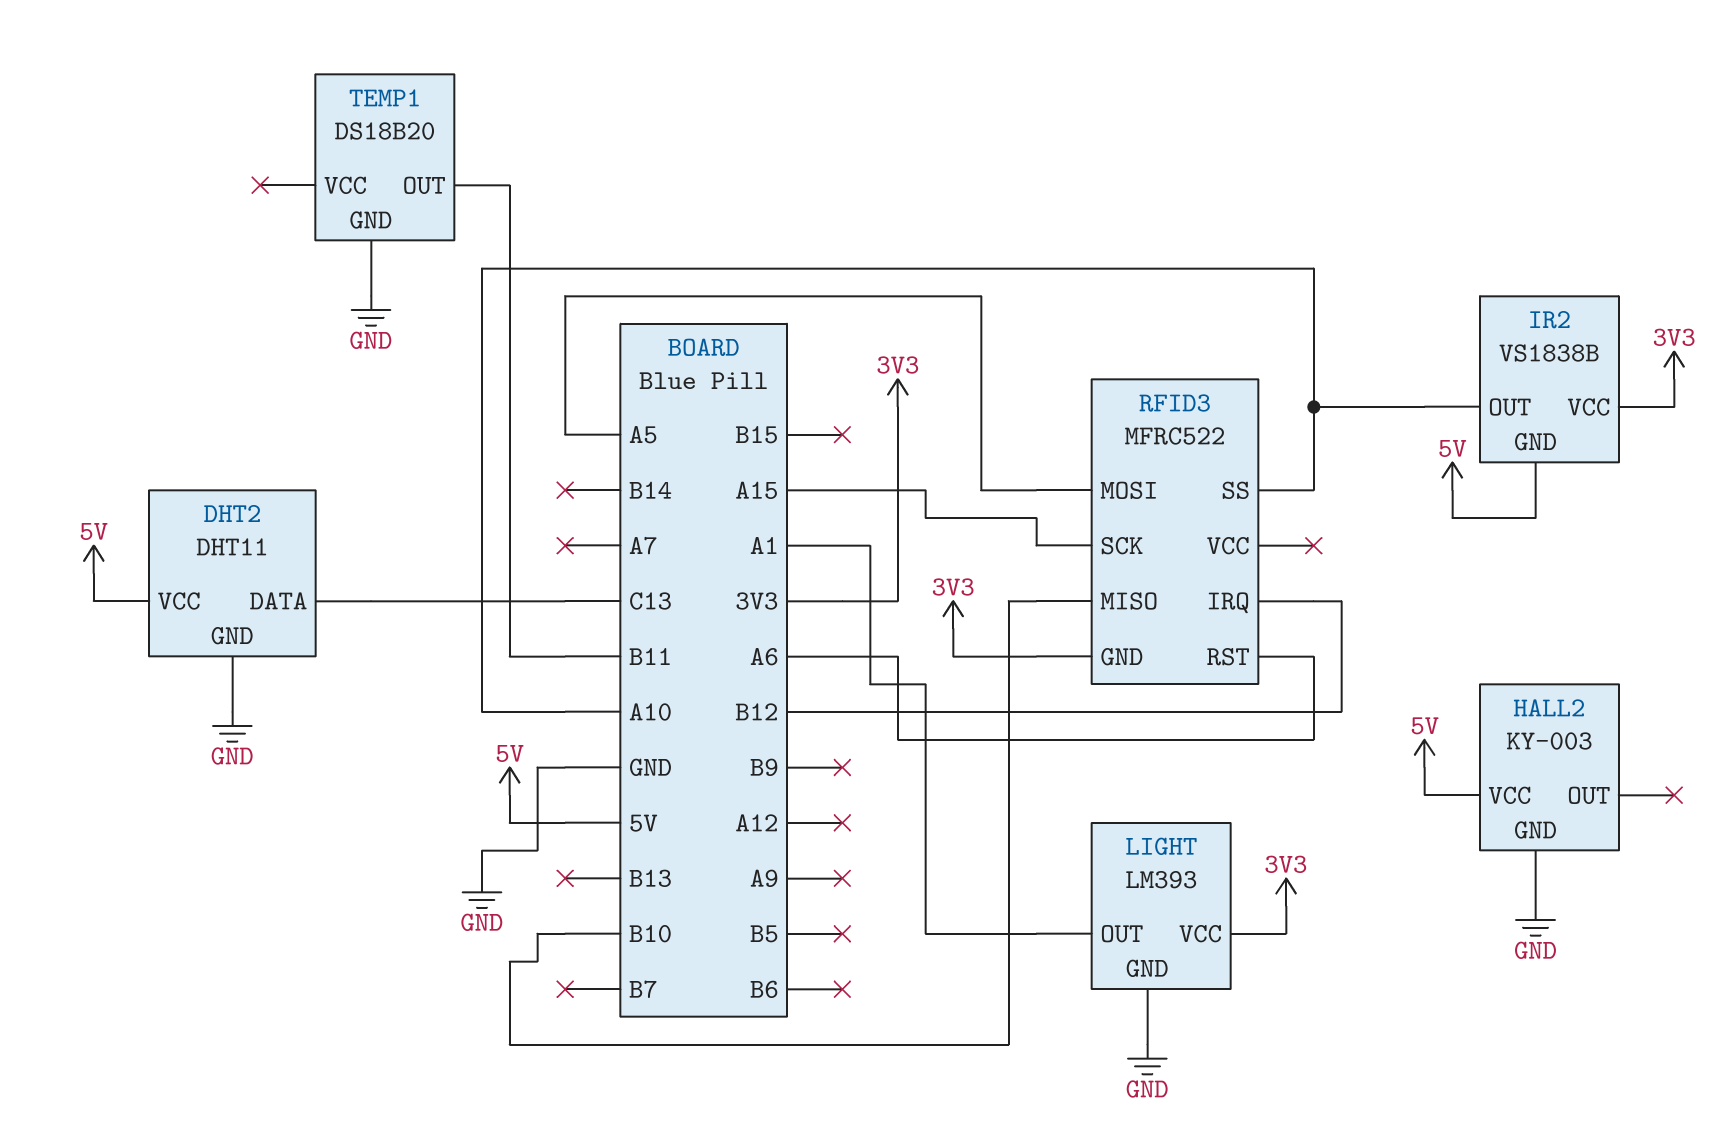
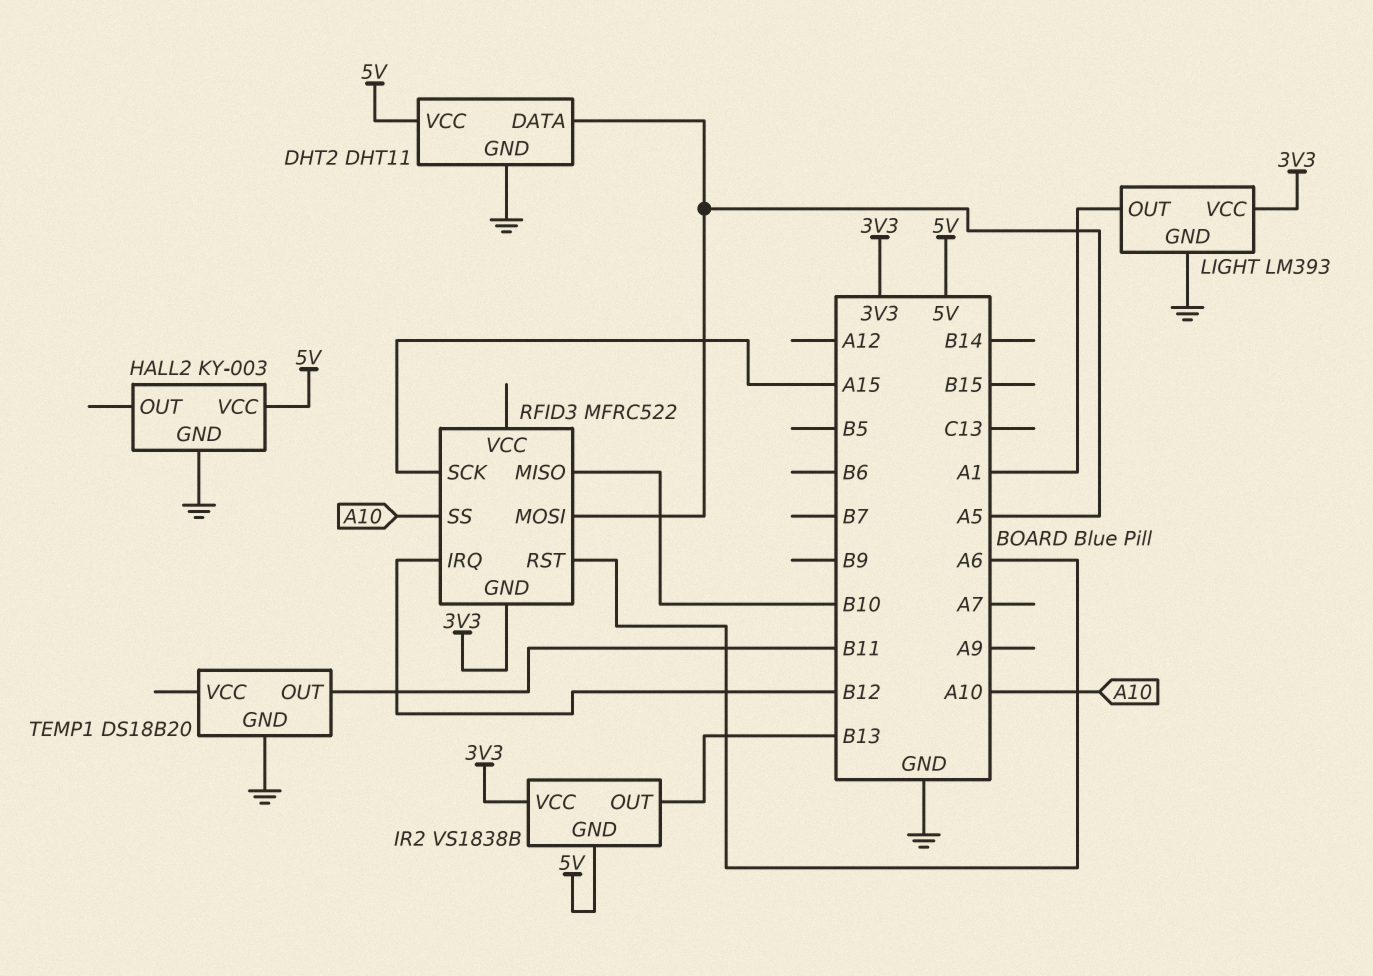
DHT2 pin DATA: C13 -> A5
IR2 pin OUT: A10 -> B13

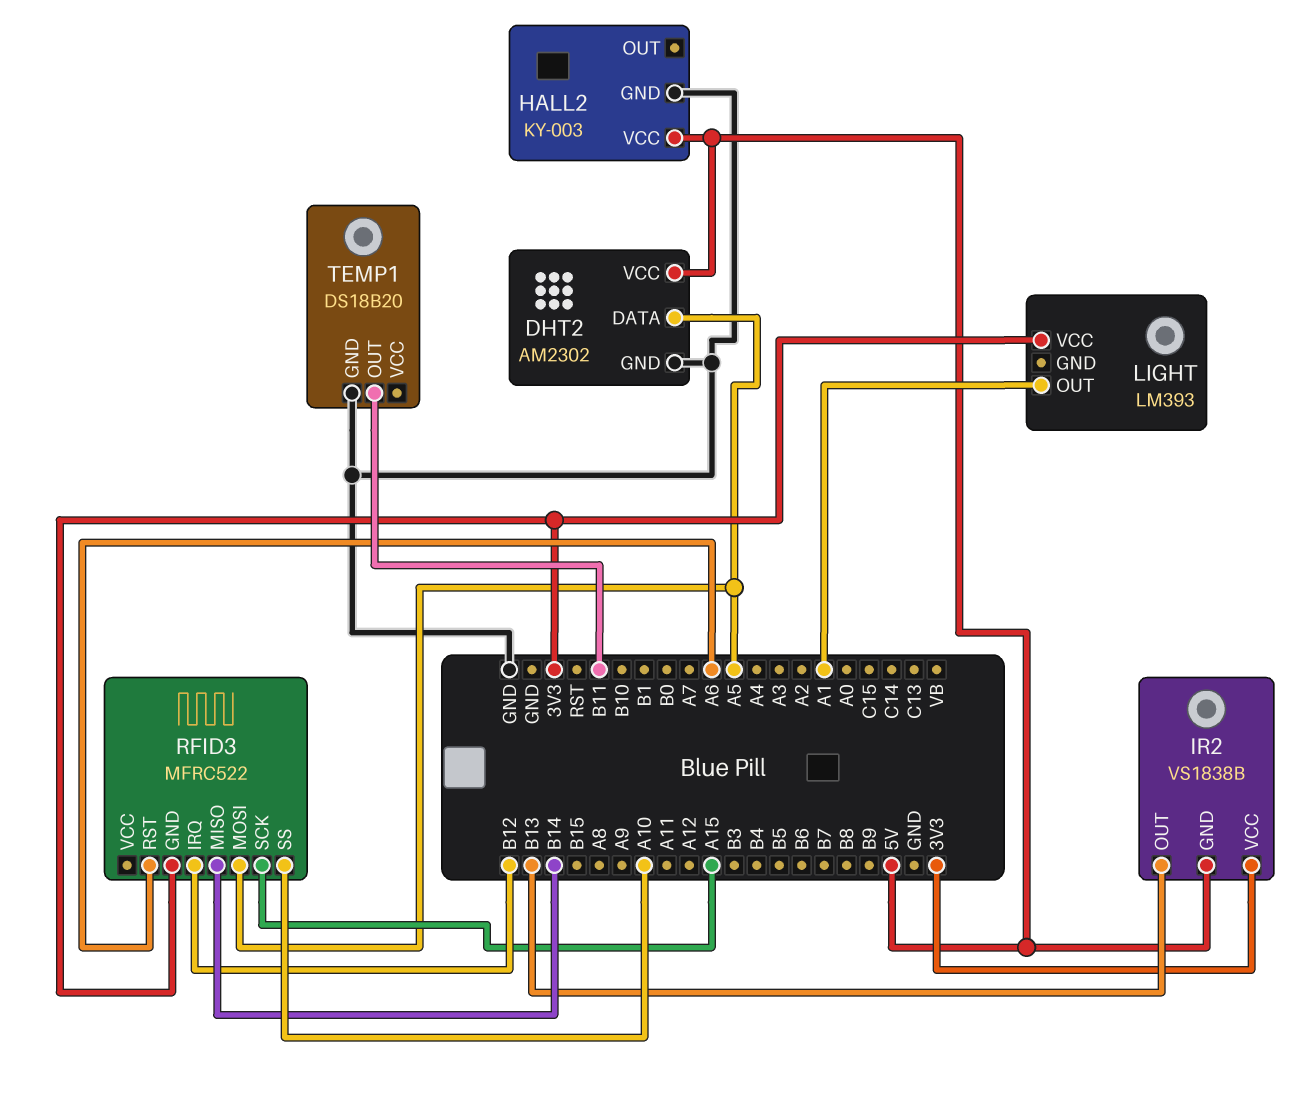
DHT2: DHT11 -> AM2302
LIGHT pin GND: GND -> none
RFID3 pin MISO: B10 -> B14

